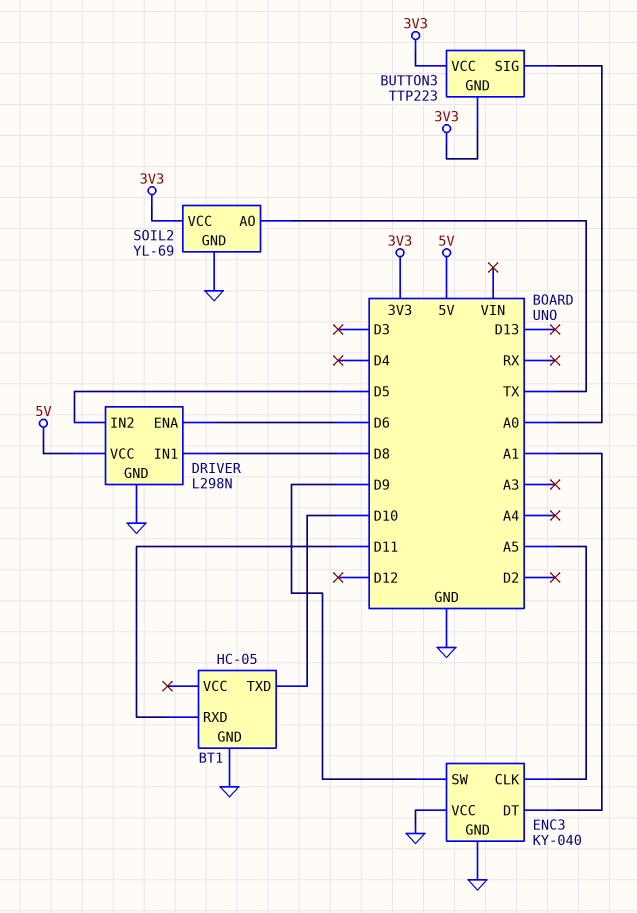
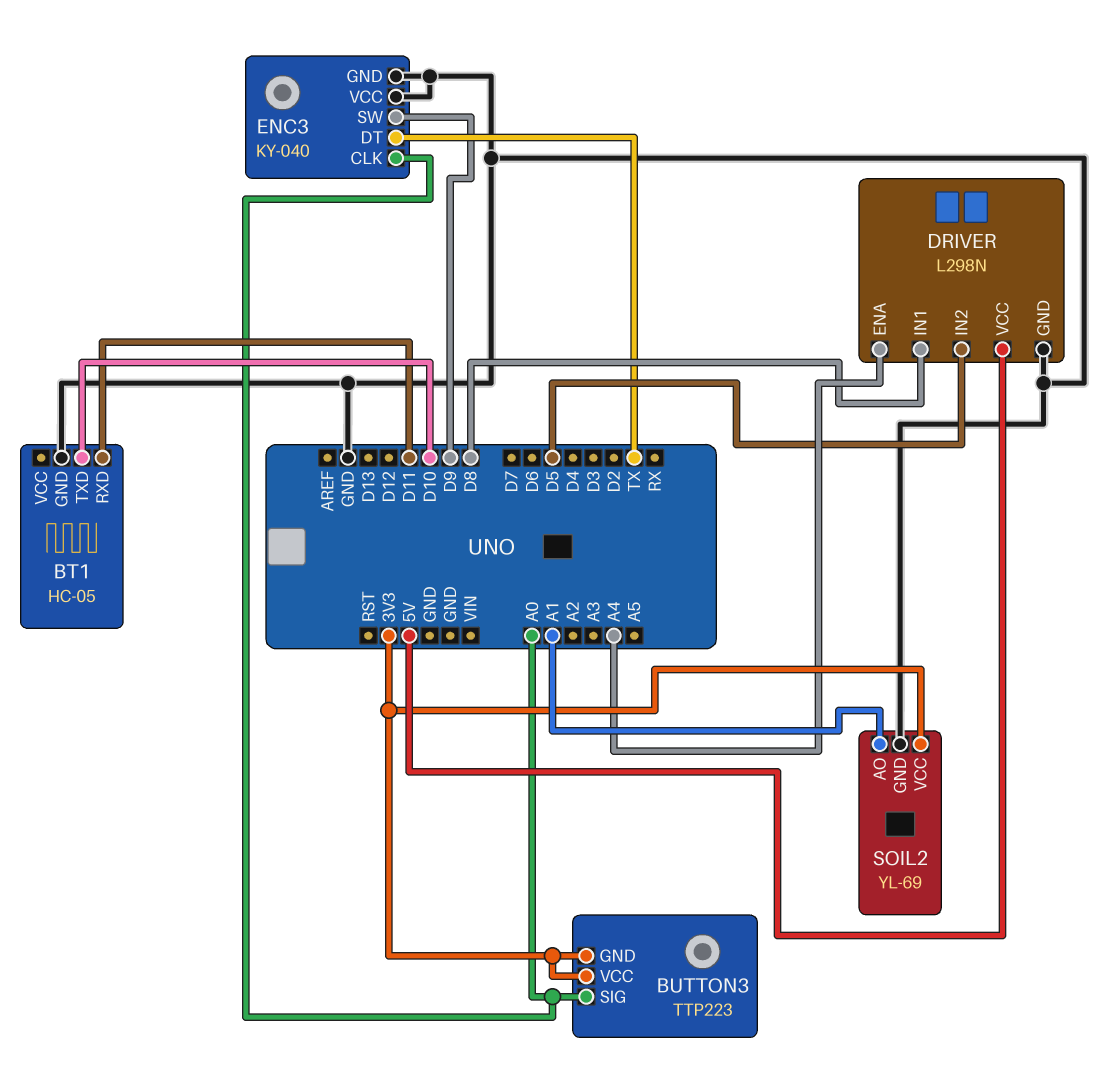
DRIVER pin ENA: D6 -> A4
ENC3 pin CLK: A5 -> A0
ENC3 pin DT: A1 -> TX
SOIL2 pin AO: TX -> A1

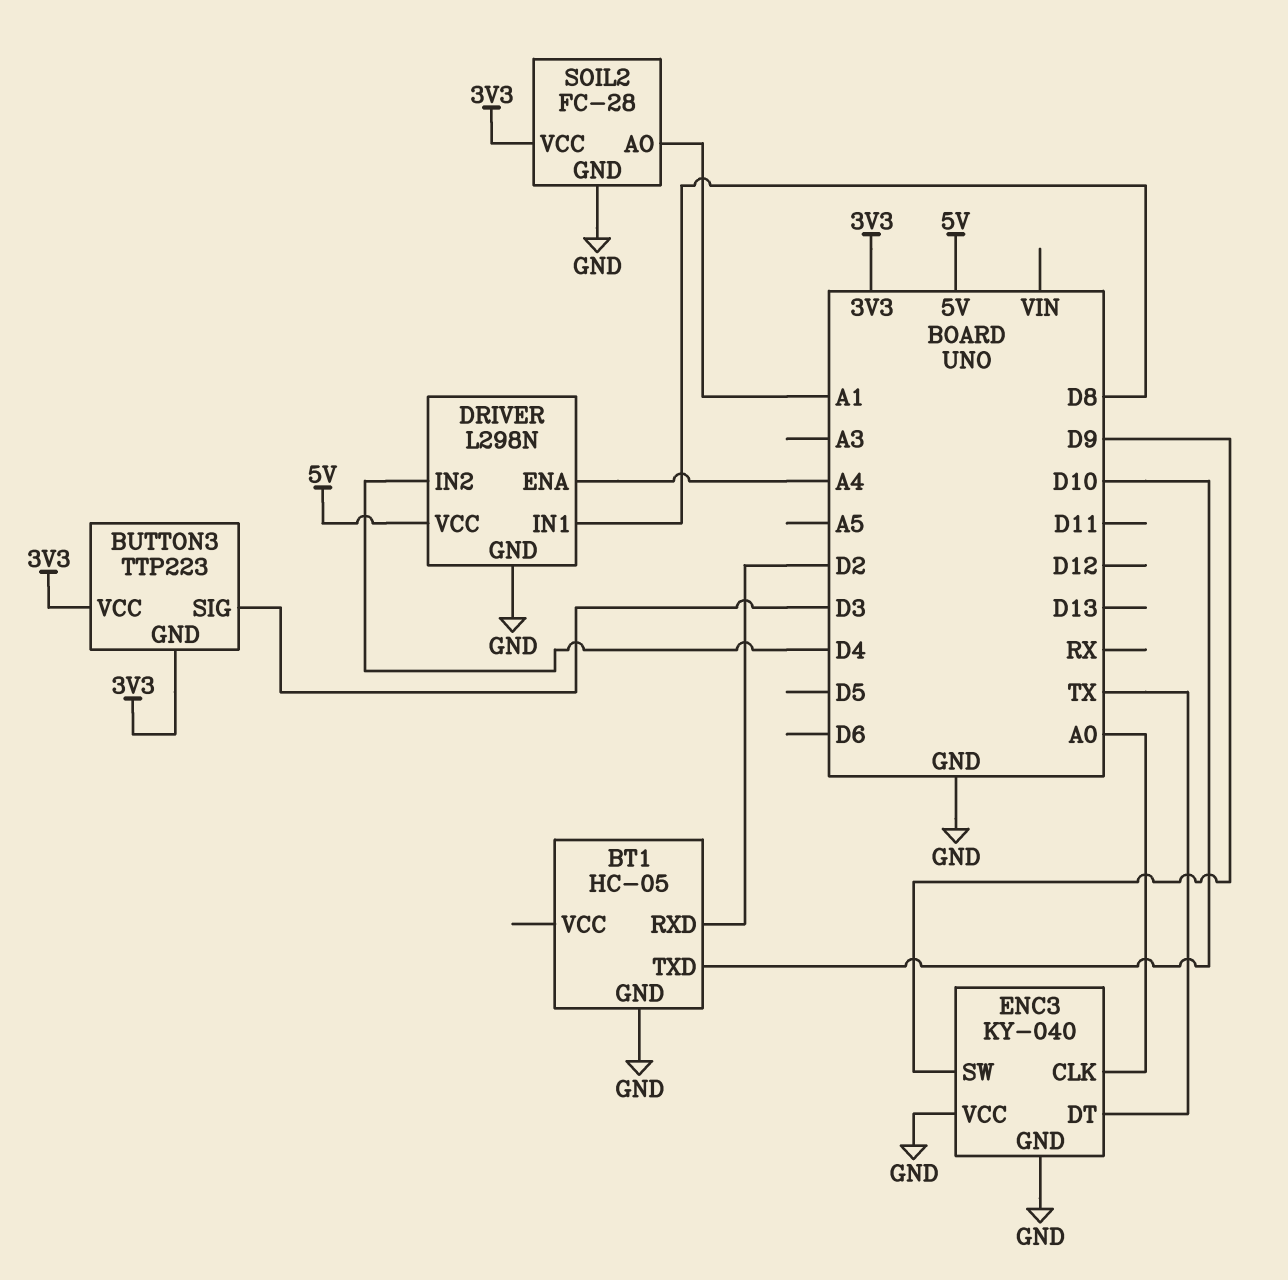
BT1 pin RXD: D11 -> D2
BUTTON3 pin SIG: A0 -> D3
DRIVER pin IN2: D5 -> D4
SOIL2: YL-69 -> FC-28

